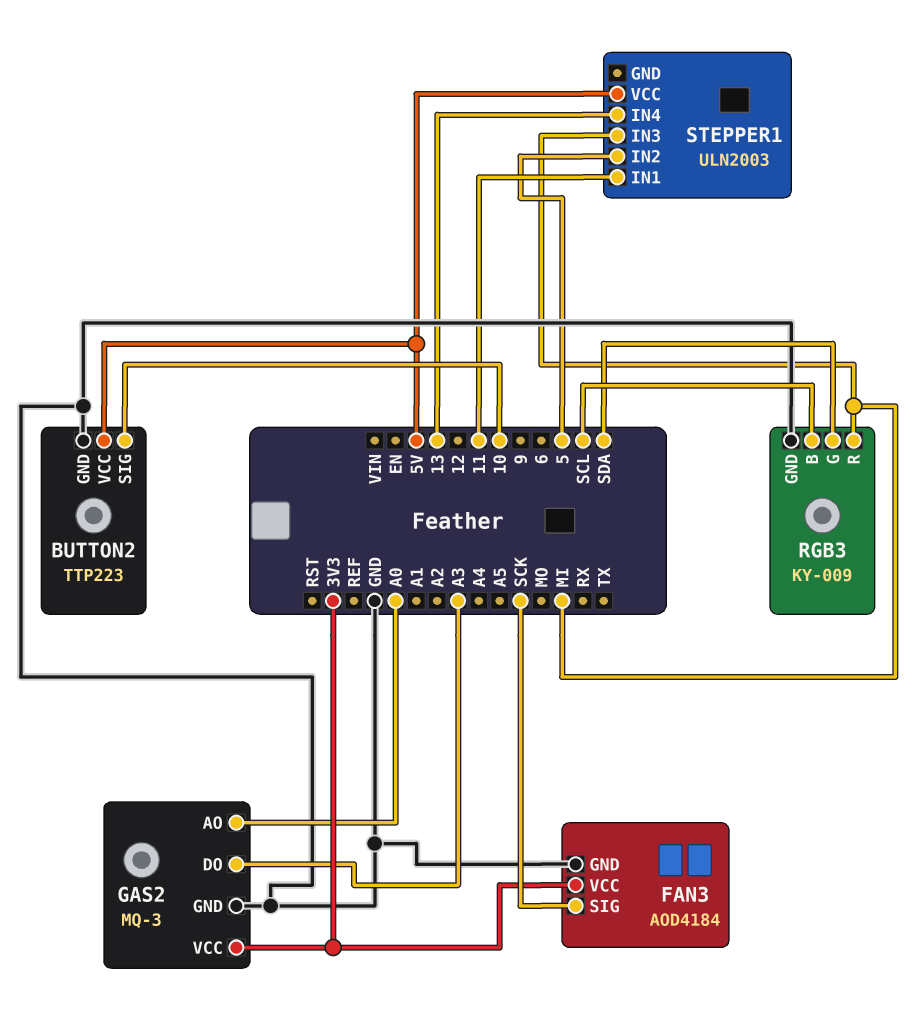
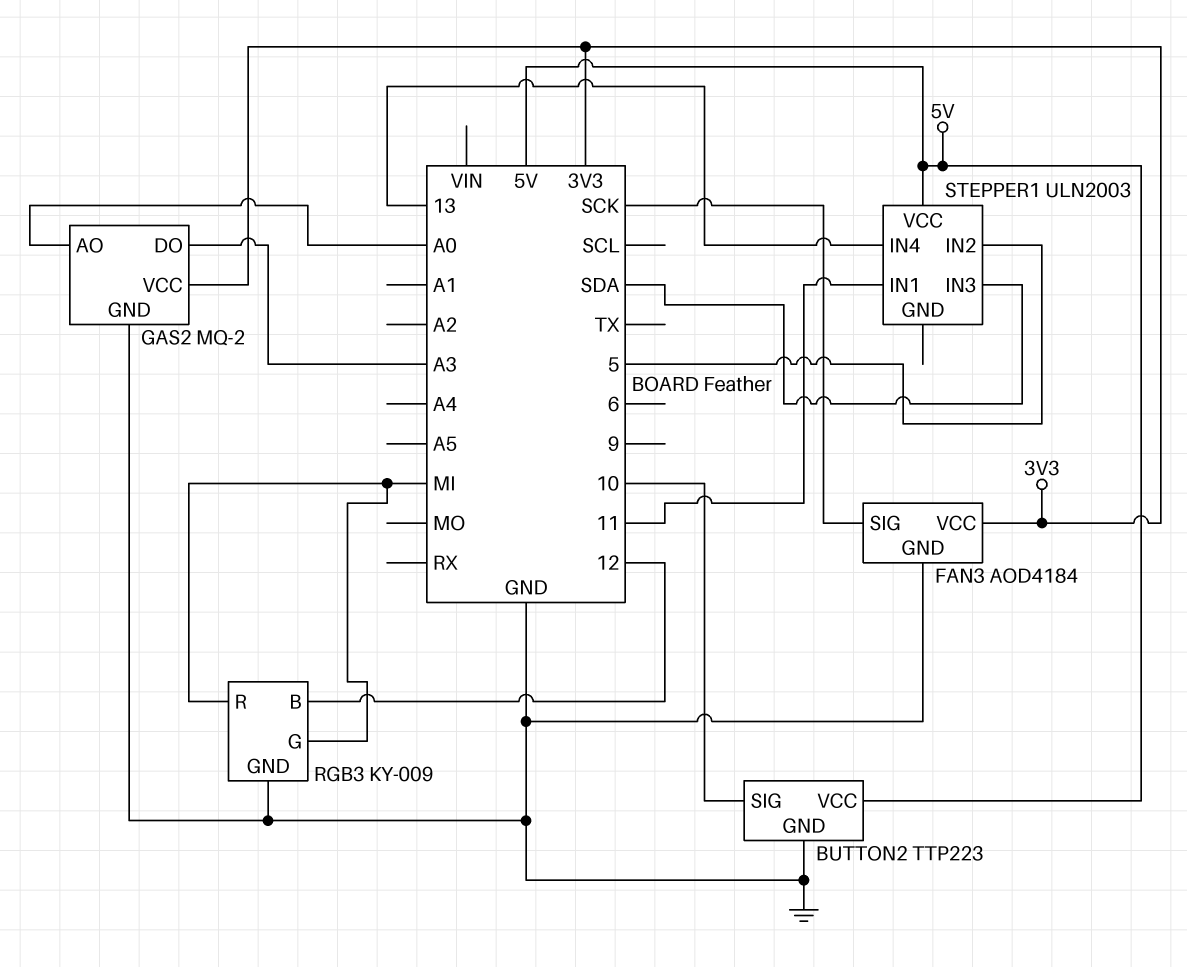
GAS2: MQ-3 -> MQ-2
RGB3 pin B: SCL -> 12
RGB3 pin G: SDA -> MI
STEPPER1 pin IN3: MI -> SDA

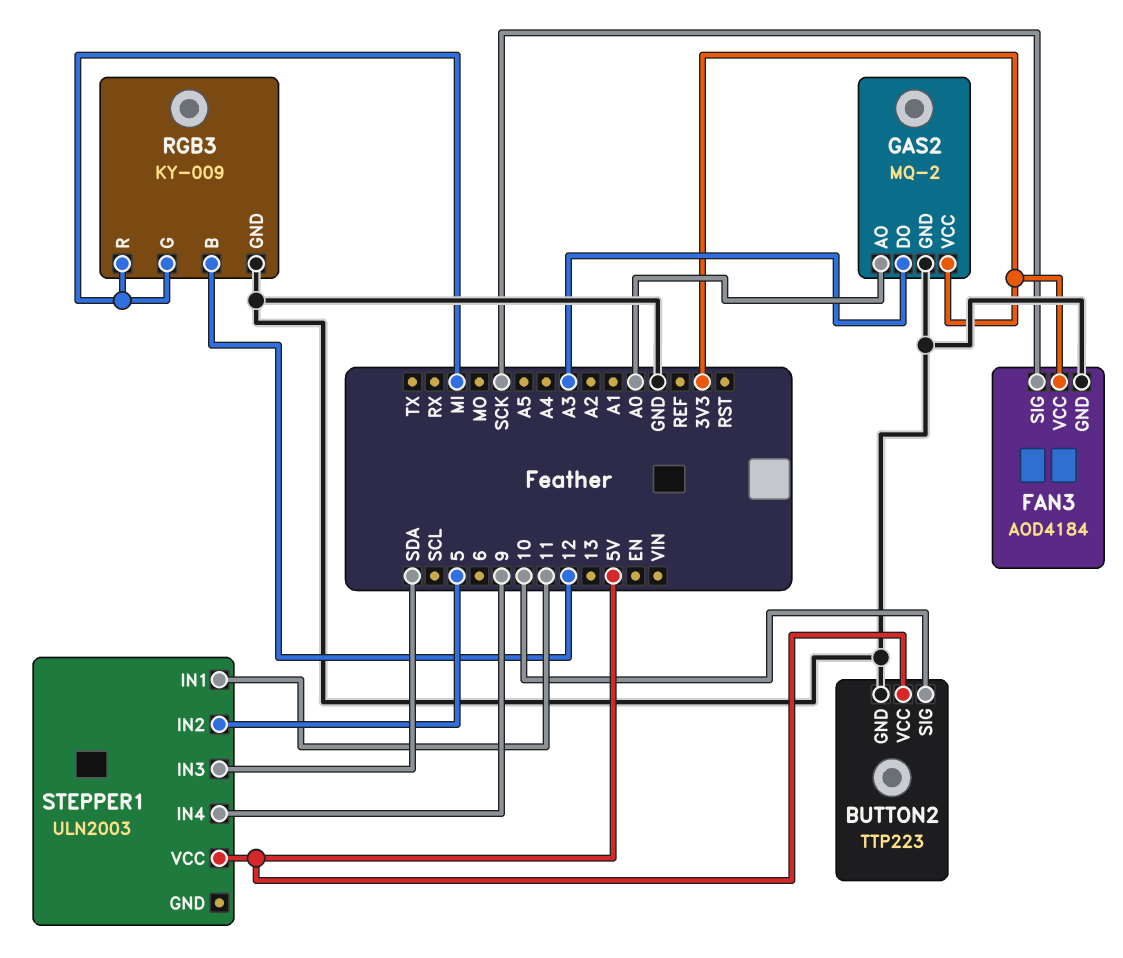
STEPPER1 pin IN4: 13 -> 9

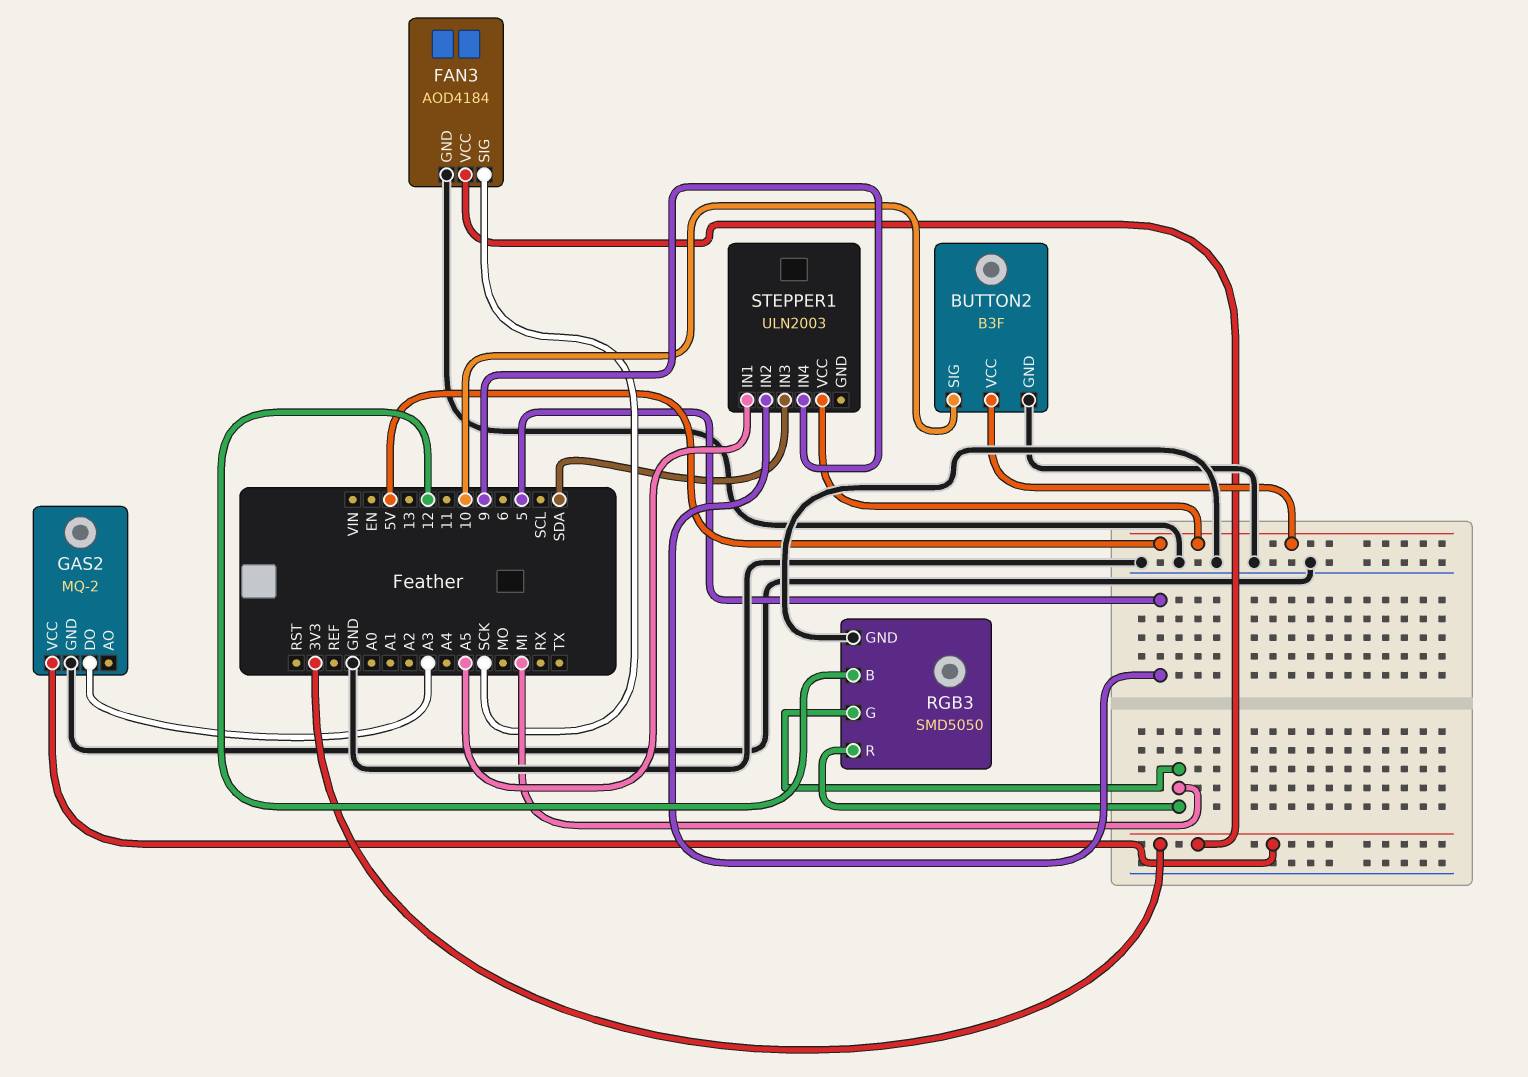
BUTTON2: TTP223 -> B3F
GAS2 pin AO: A0 -> none
RGB3: KY-009 -> SMD5050
STEPPER1 pin IN1: 11 -> A5

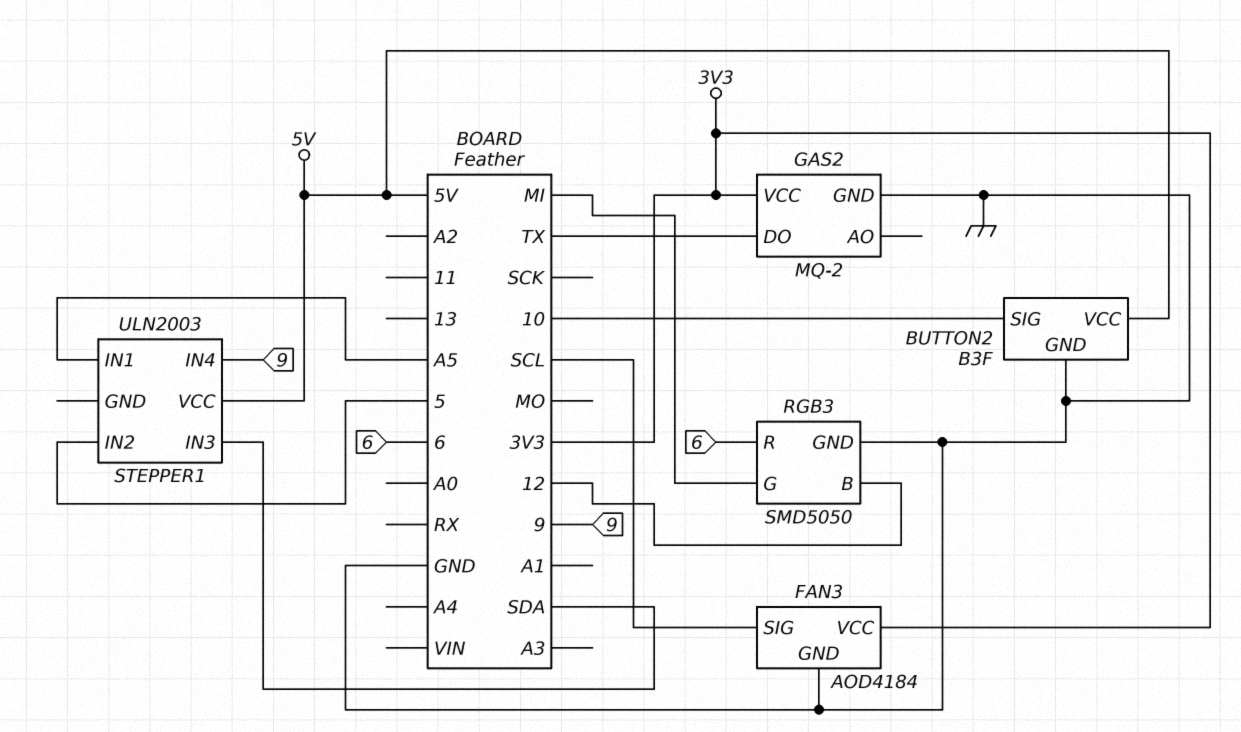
FAN3 pin SIG: SCK -> SCL
GAS2 pin DO: A3 -> TX
RGB3 pin R: MI -> 6

